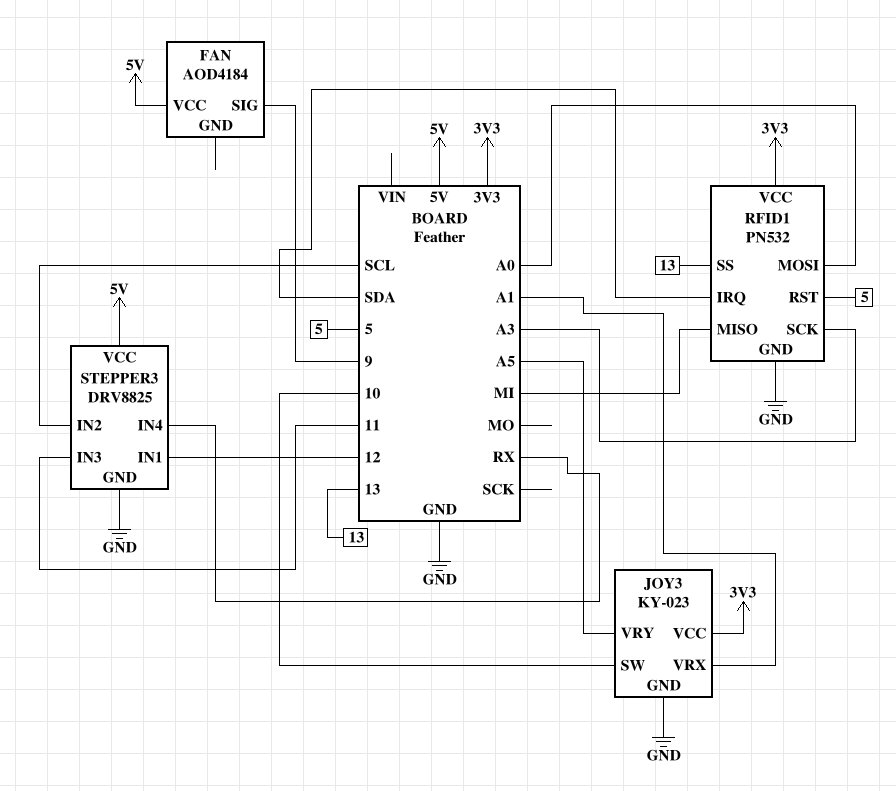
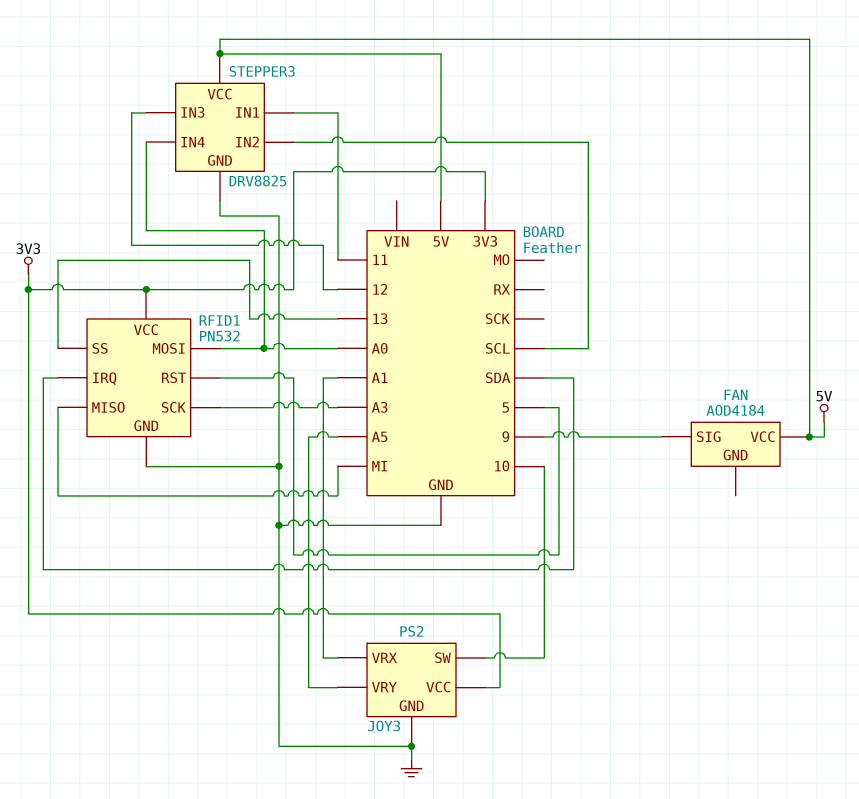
JOY3: KY-023 -> PS2
STEPPER3 pin IN1: 12 -> 11
STEPPER3 pin IN3: 11 -> 12
STEPPER3 pin IN4: RX -> A0

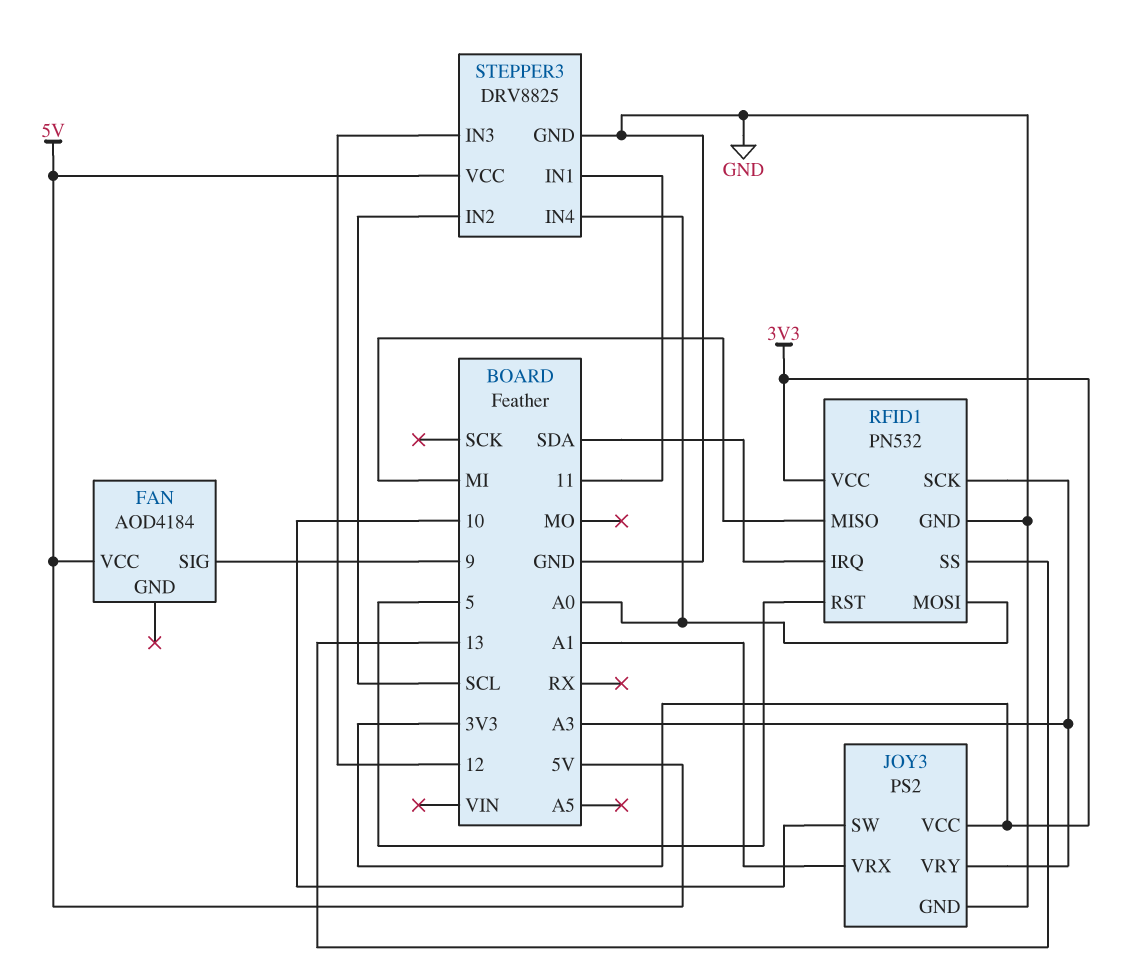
JOY3 pin VRY: A5 -> A3

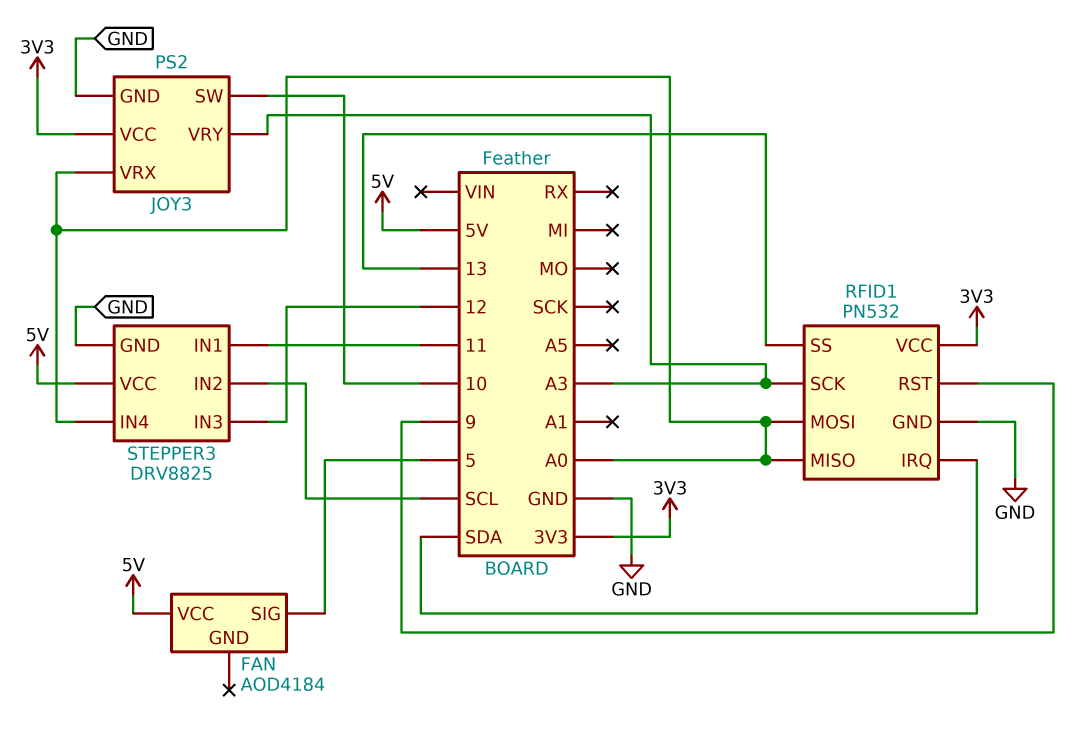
FAN pin SIG: 9 -> 5
JOY3 pin VRX: A1 -> A0
RFID1 pin MISO: MI -> A0
RFID1 pin RST: 5 -> 9

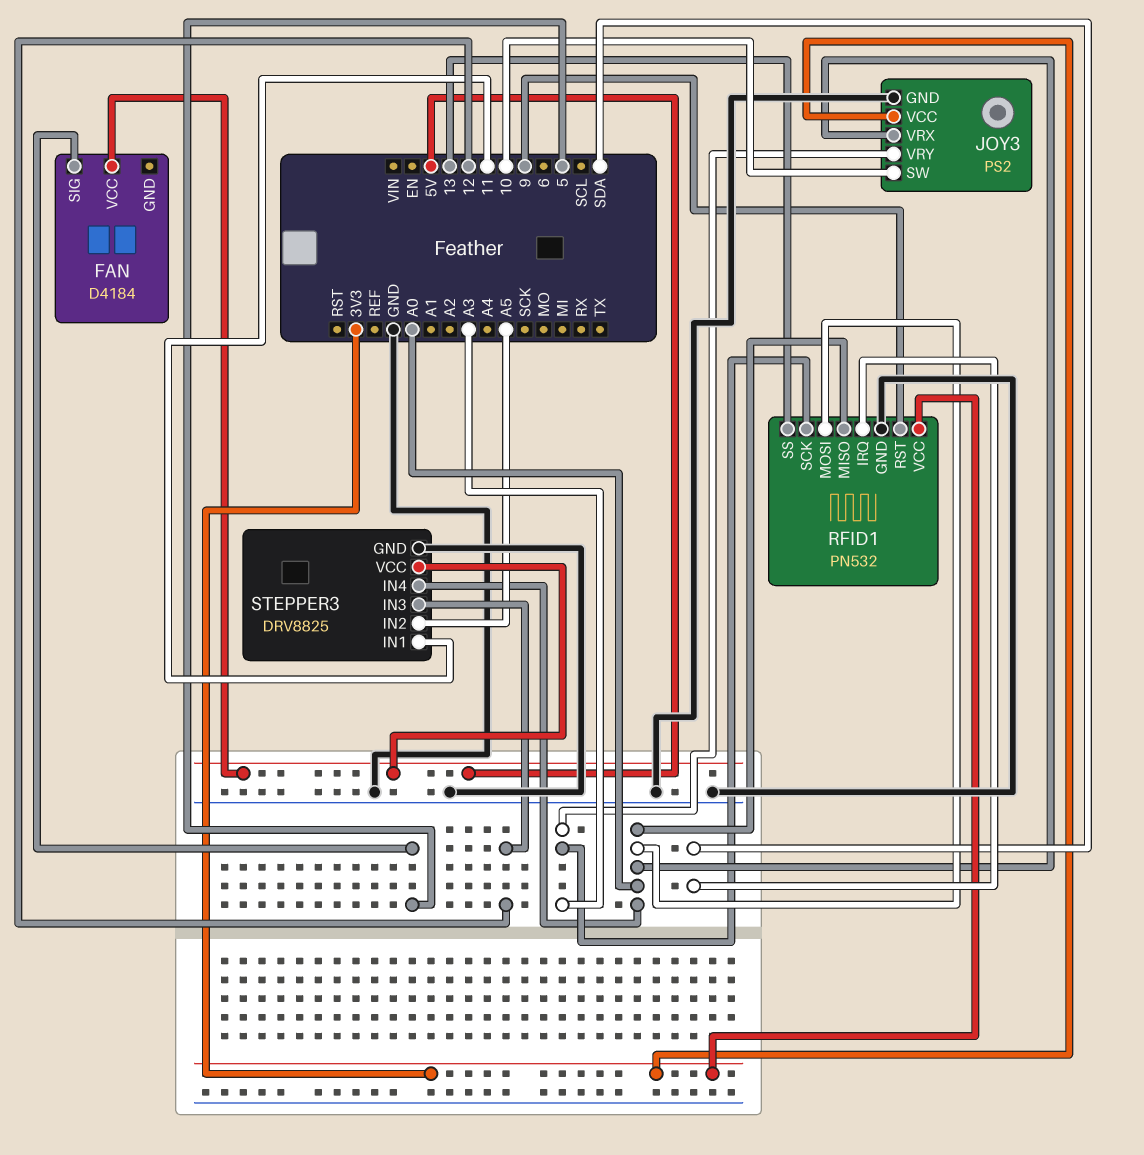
FAN: AOD4184 -> D4184
STEPPER3 pin IN2: SCL -> A5

